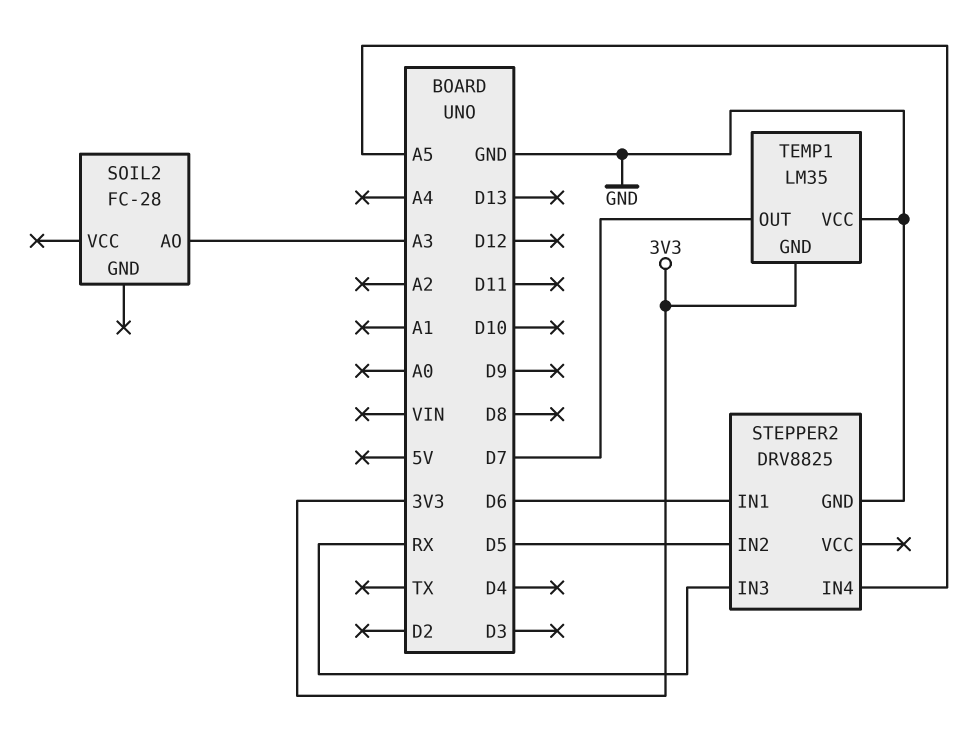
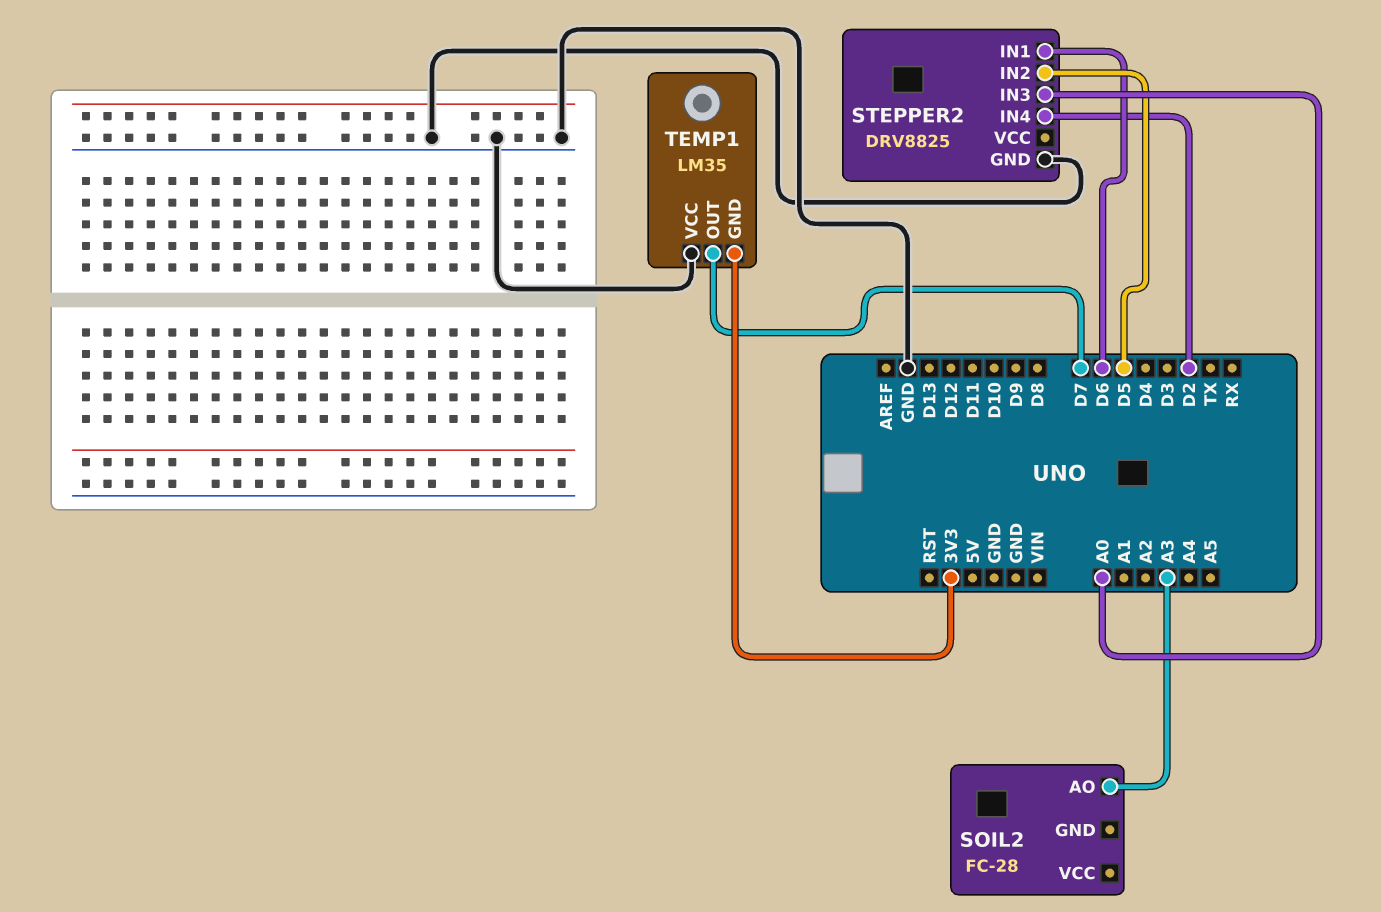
STEPPER2 pin IN3: RX -> A0
STEPPER2 pin IN4: A5 -> D2

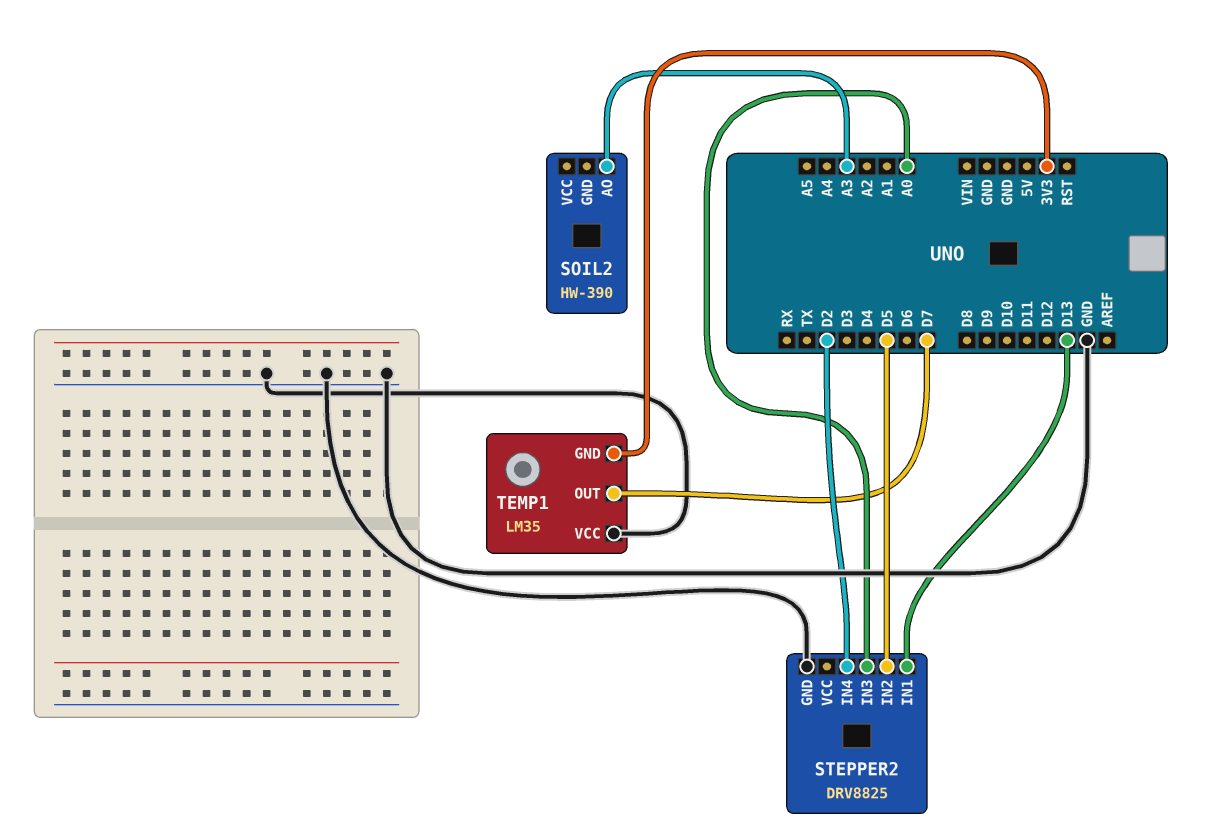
SOIL2: FC-28 -> HW-390
STEPPER2 pin IN1: D6 -> D13

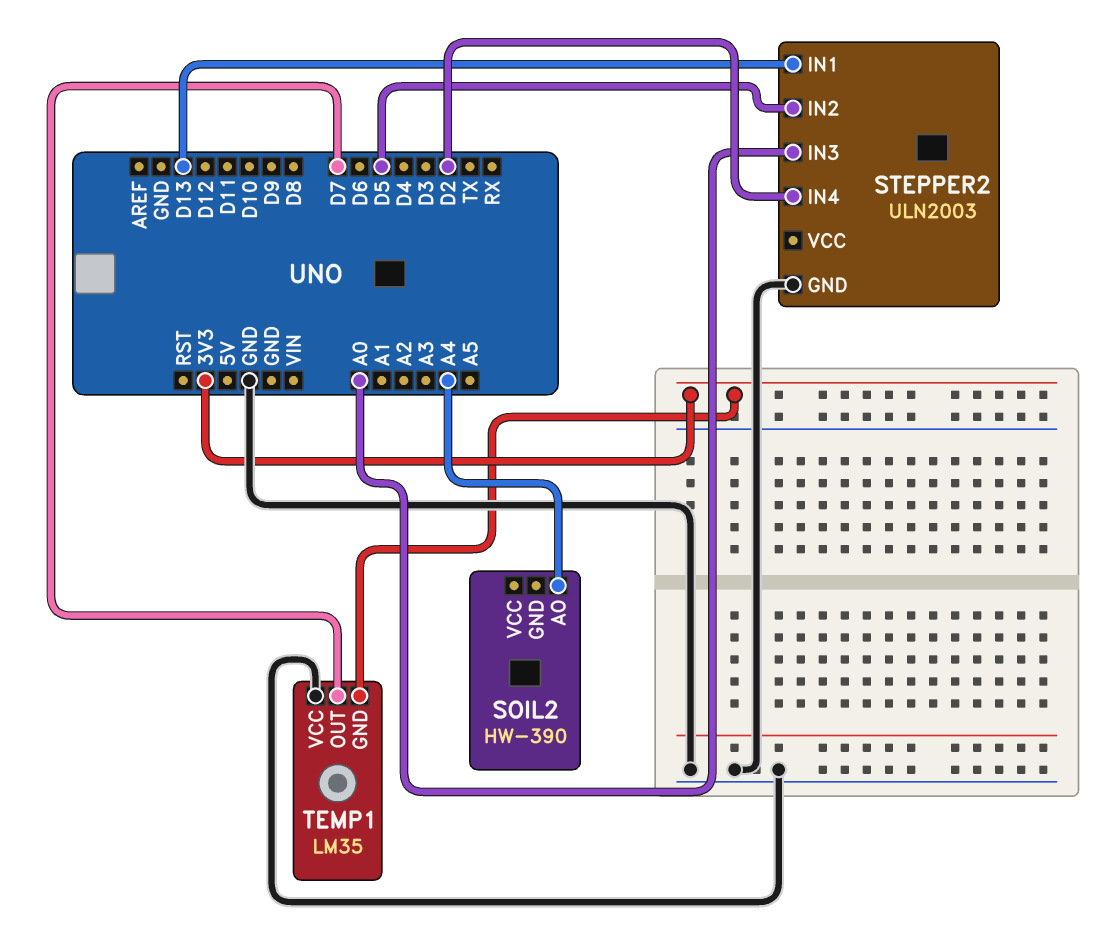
SOIL2 pin AO: A3 -> A4
STEPPER2: DRV8825 -> ULN2003

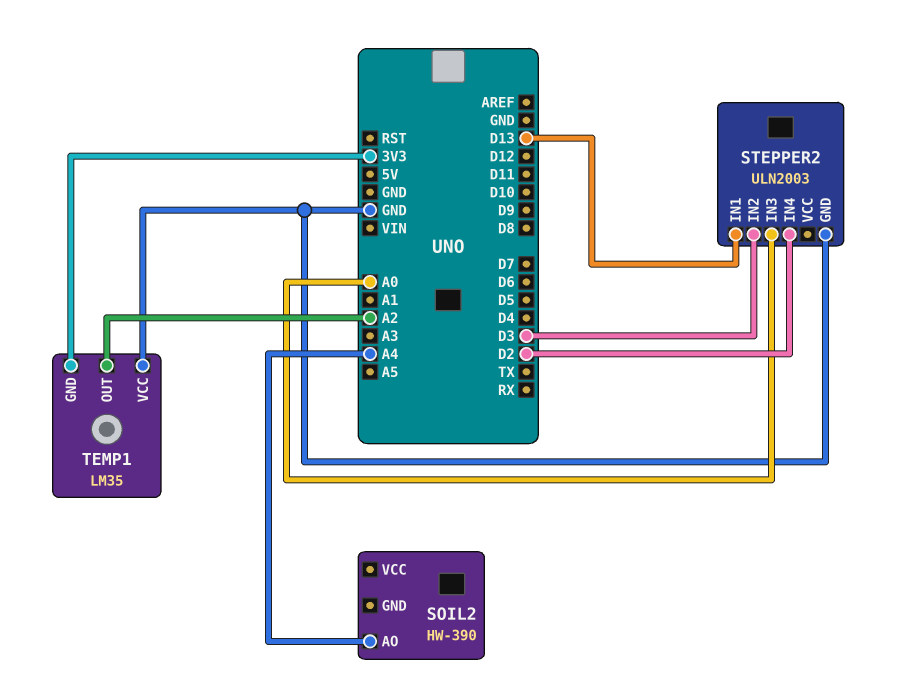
STEPPER2 pin IN2: D5 -> D3
TEMP1 pin OUT: D7 -> A2

